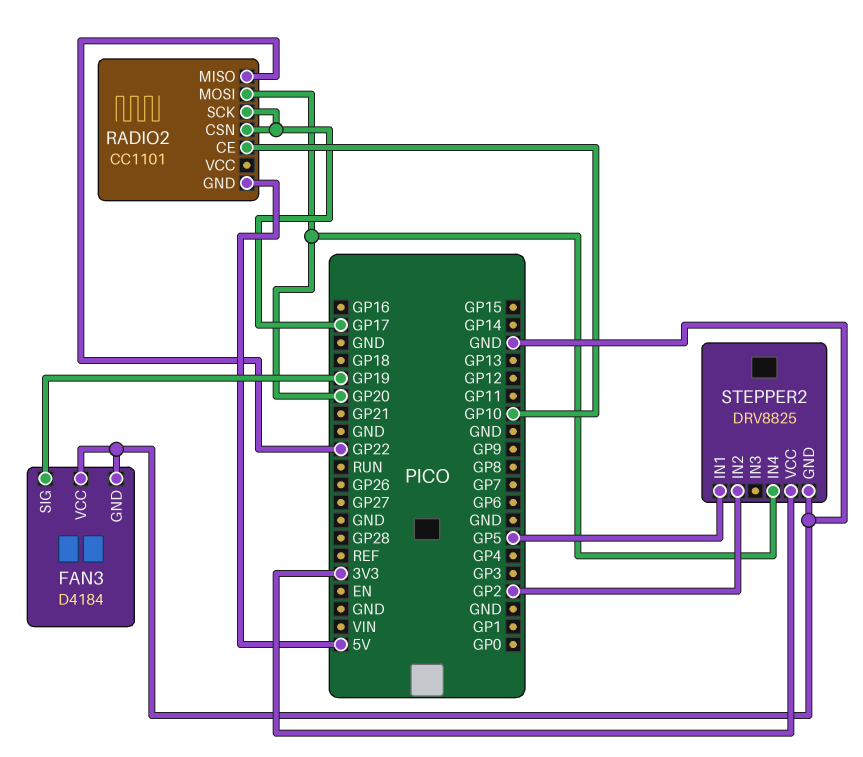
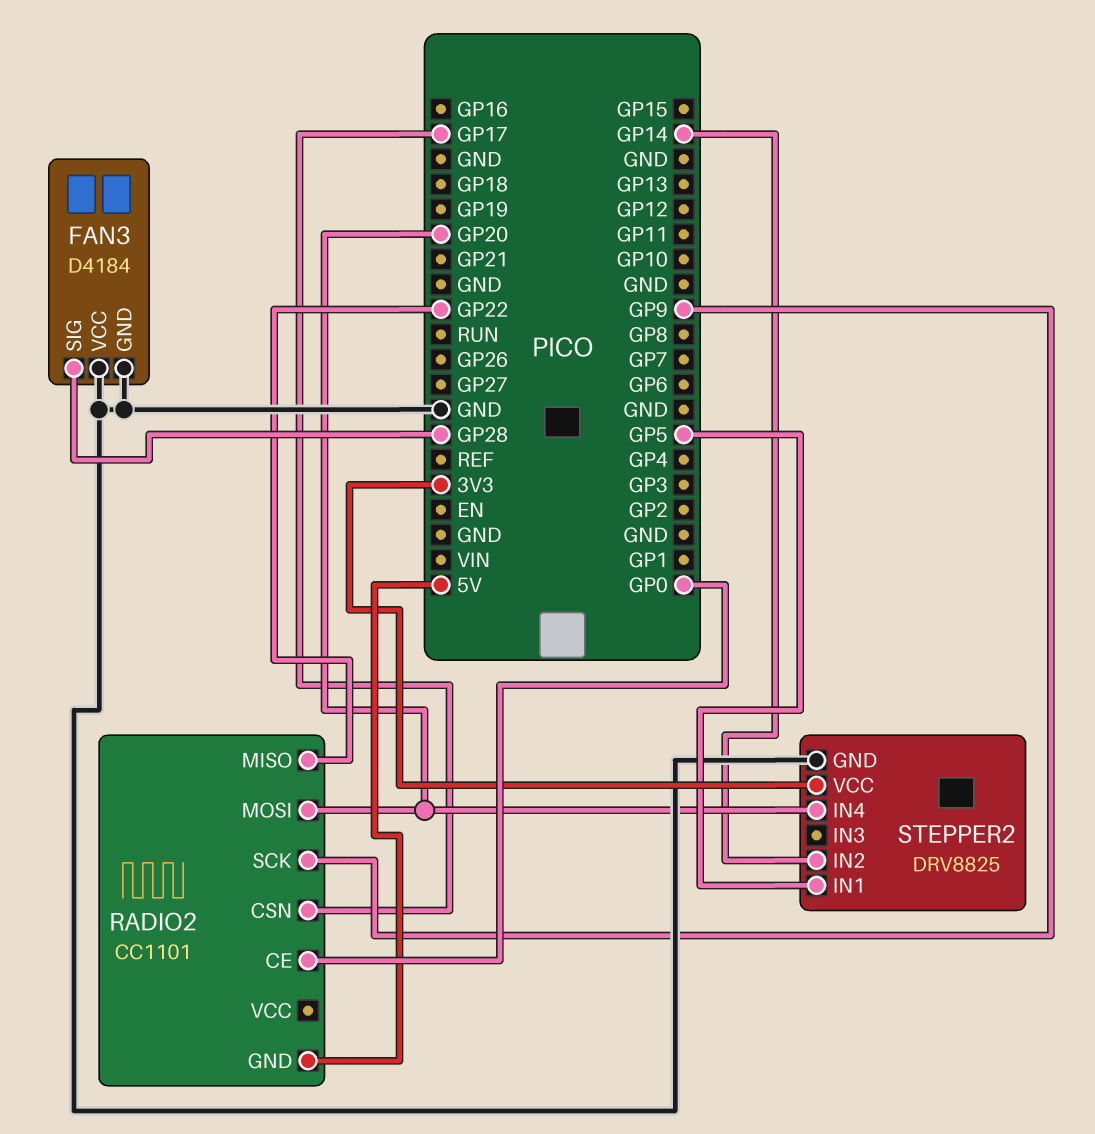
FAN3 pin SIG: GP19 -> GP28
RADIO2 pin CE: GP10 -> GP0
RADIO2 pin SCK: GP17 -> GP9
STEPPER2 pin IN2: GP2 -> GP14

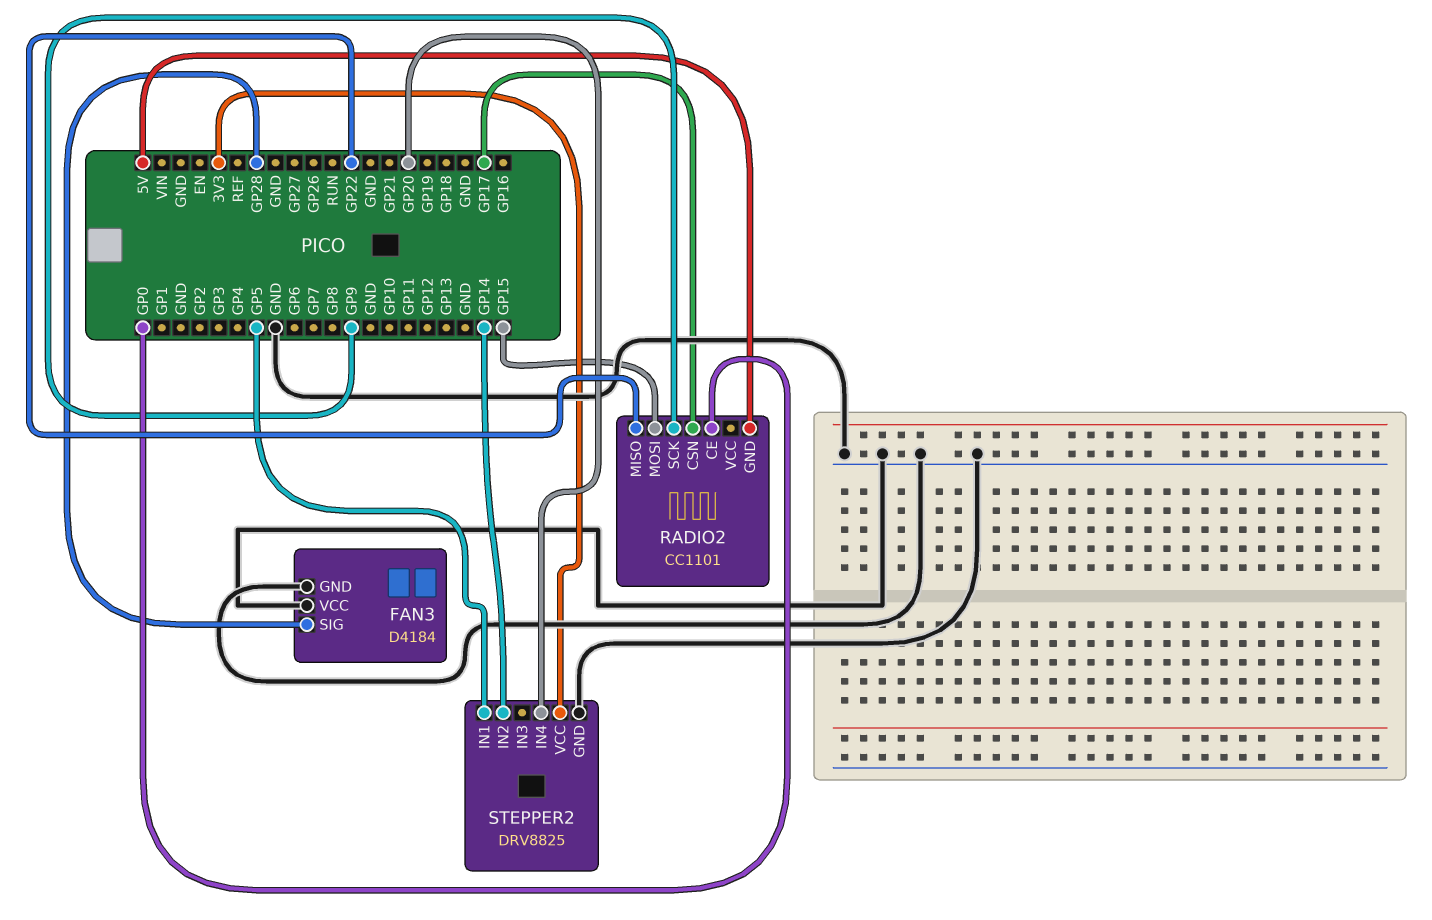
RADIO2 pin MOSI: GP20 -> GP15

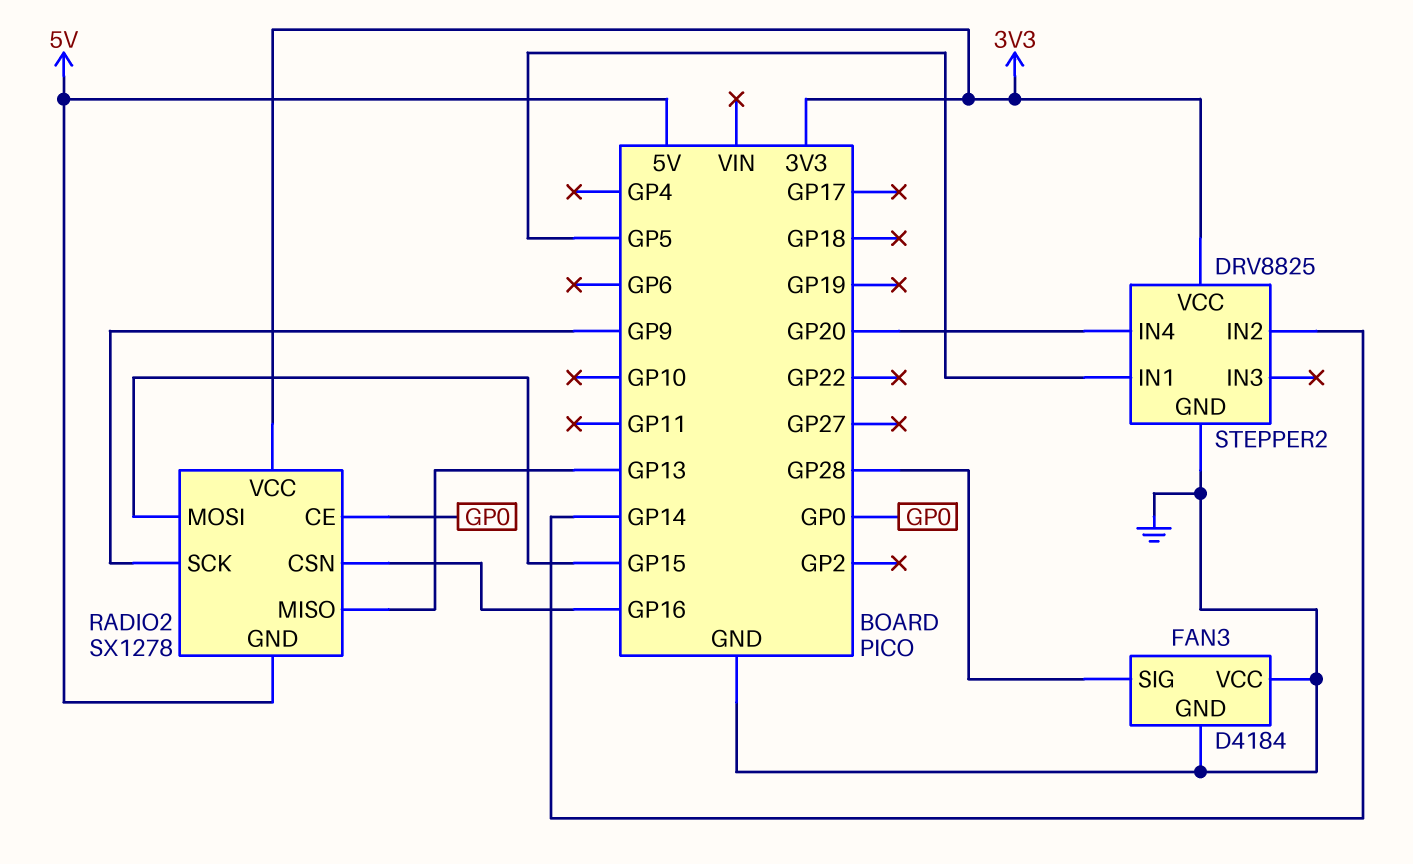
RADIO2: CC1101 -> SX1278
RADIO2 pin CSN: GP17 -> GP16
RADIO2 pin MISO: GP22 -> GP13
RADIO2 pin VCC: none -> 3V3

